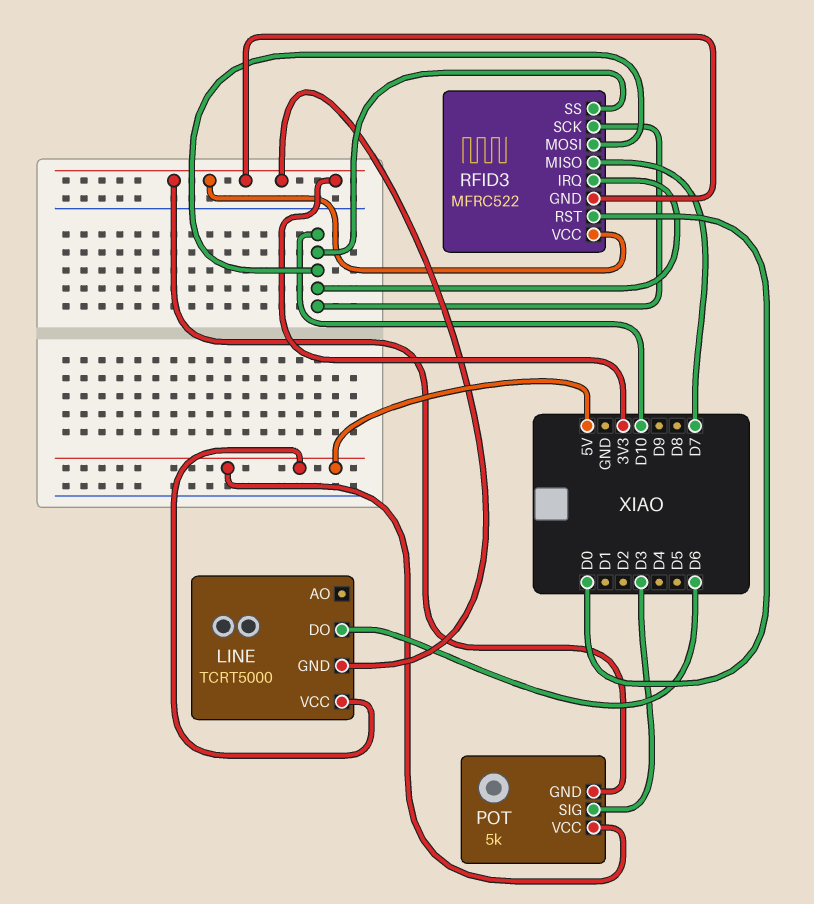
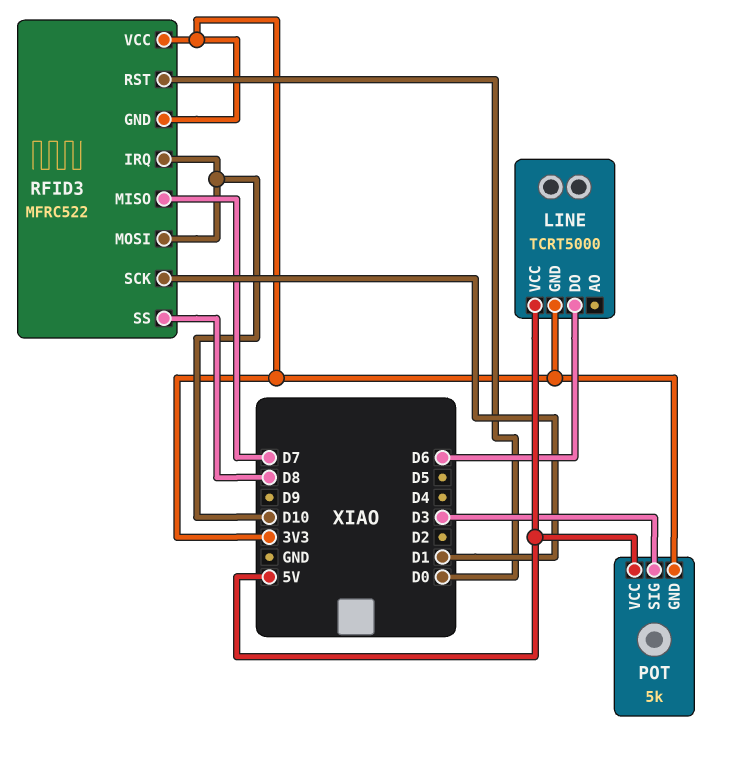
RFID3 pin SCK: D10 -> D1
RFID3 pin SS: D10 -> D8

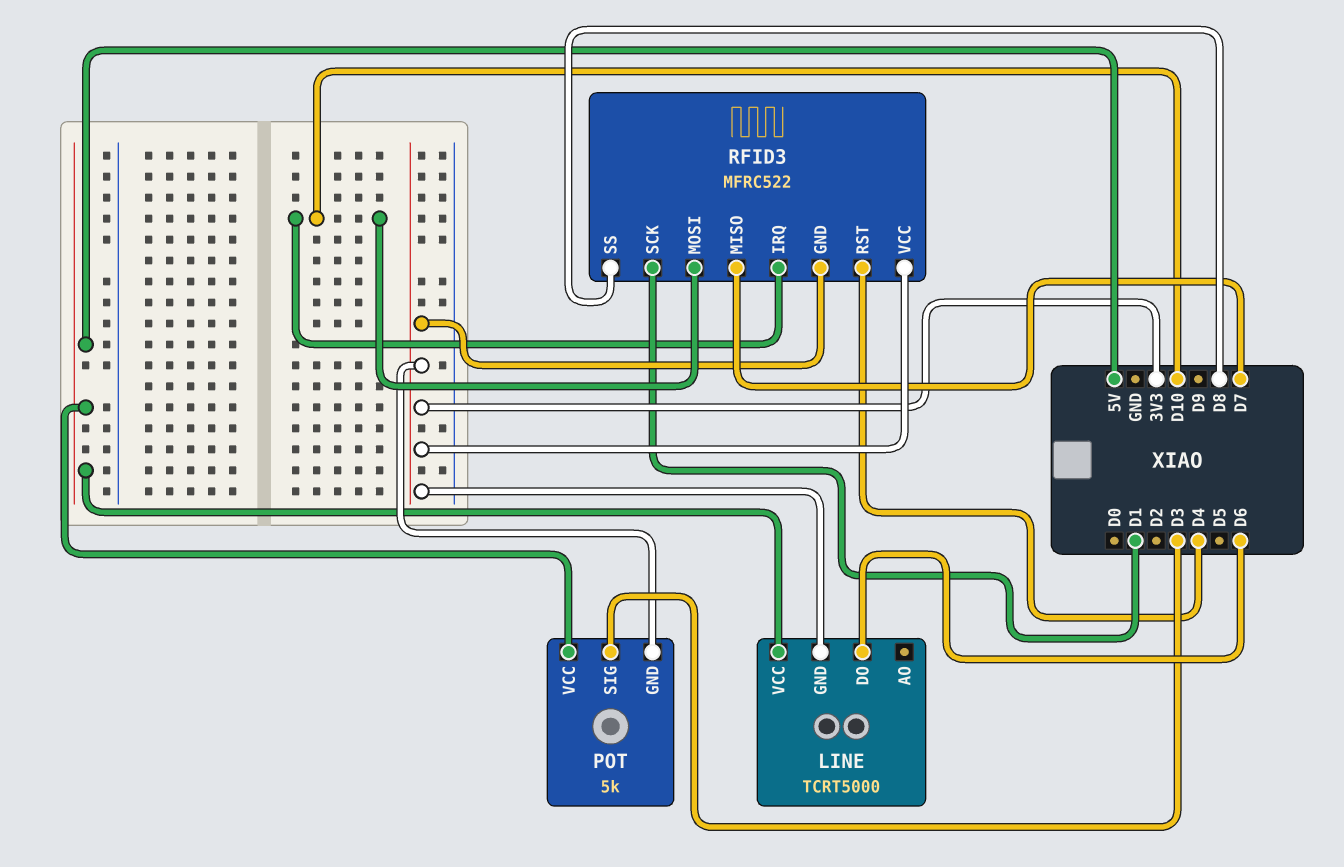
RFID3 pin RST: D0 -> D4

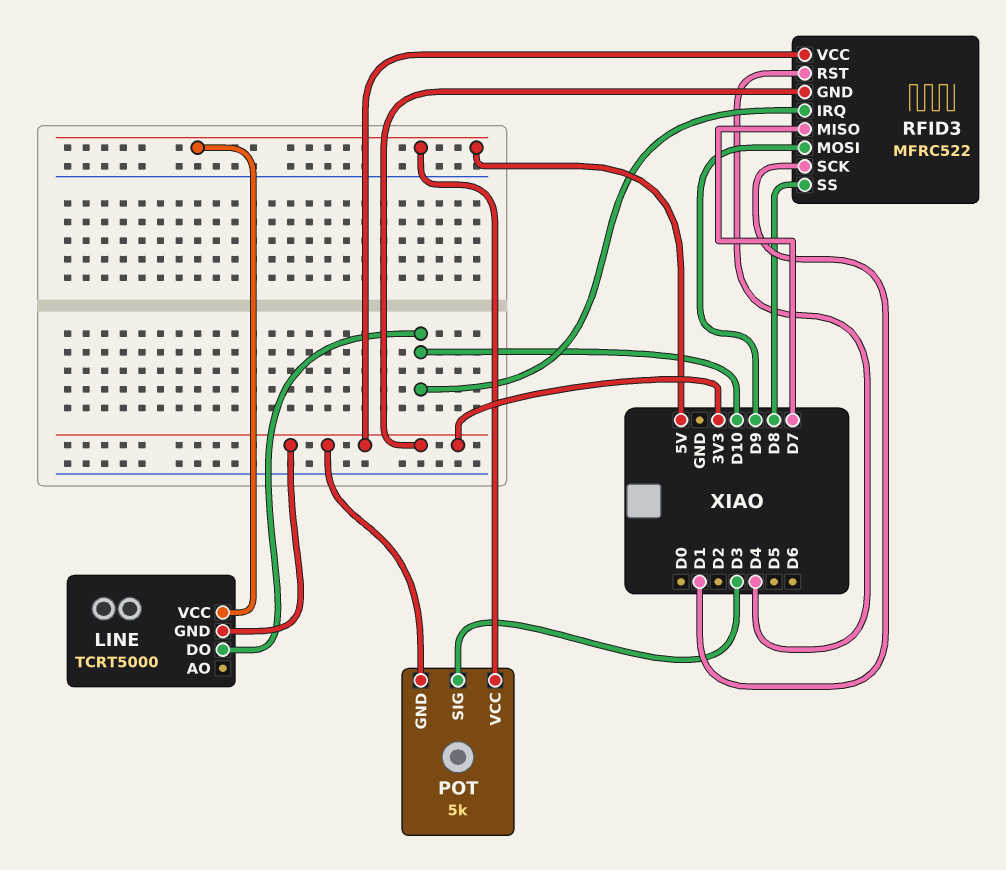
LINE pin DO: D6 -> D10
RFID3 pin MOSI: D10 -> D9

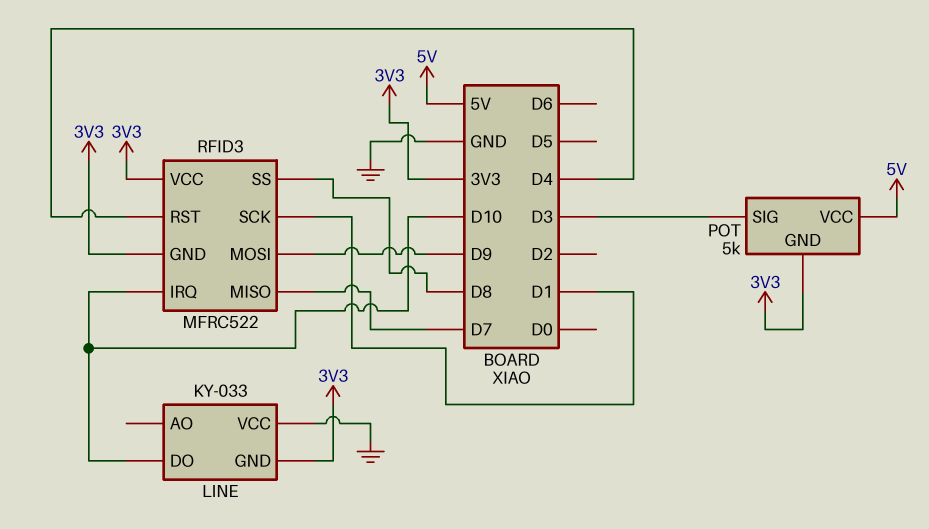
LINE: TCRT5000 -> KY-033
LINE pin VCC: 5V -> GND

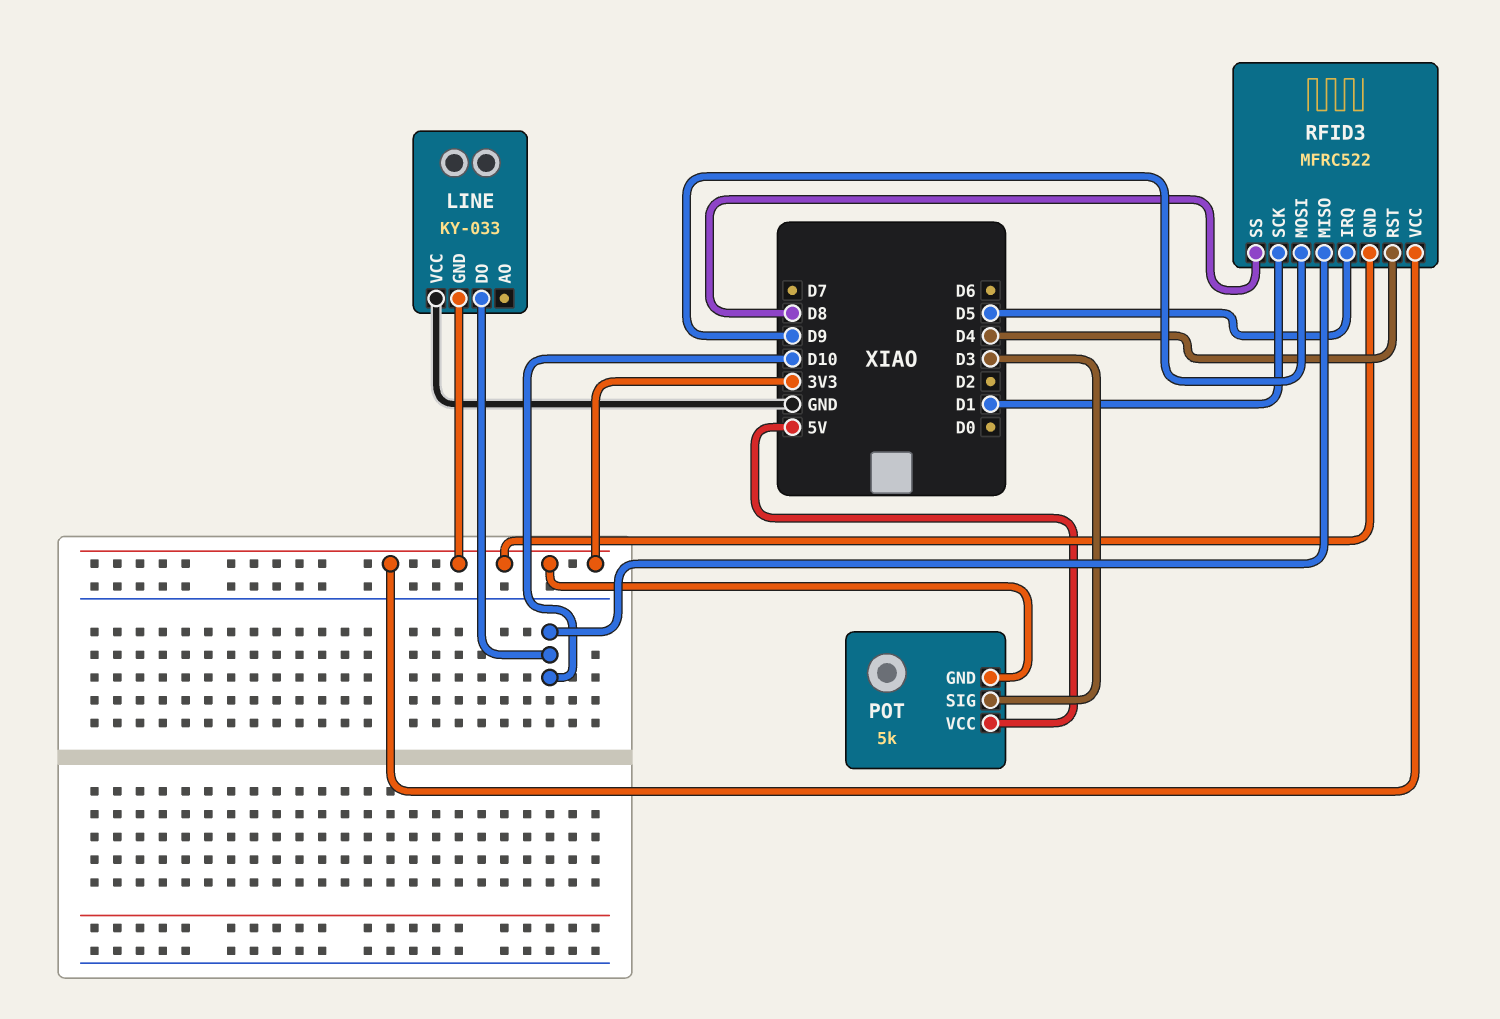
RFID3 pin IRQ: D10 -> D5
RFID3 pin MISO: D7 -> D10

